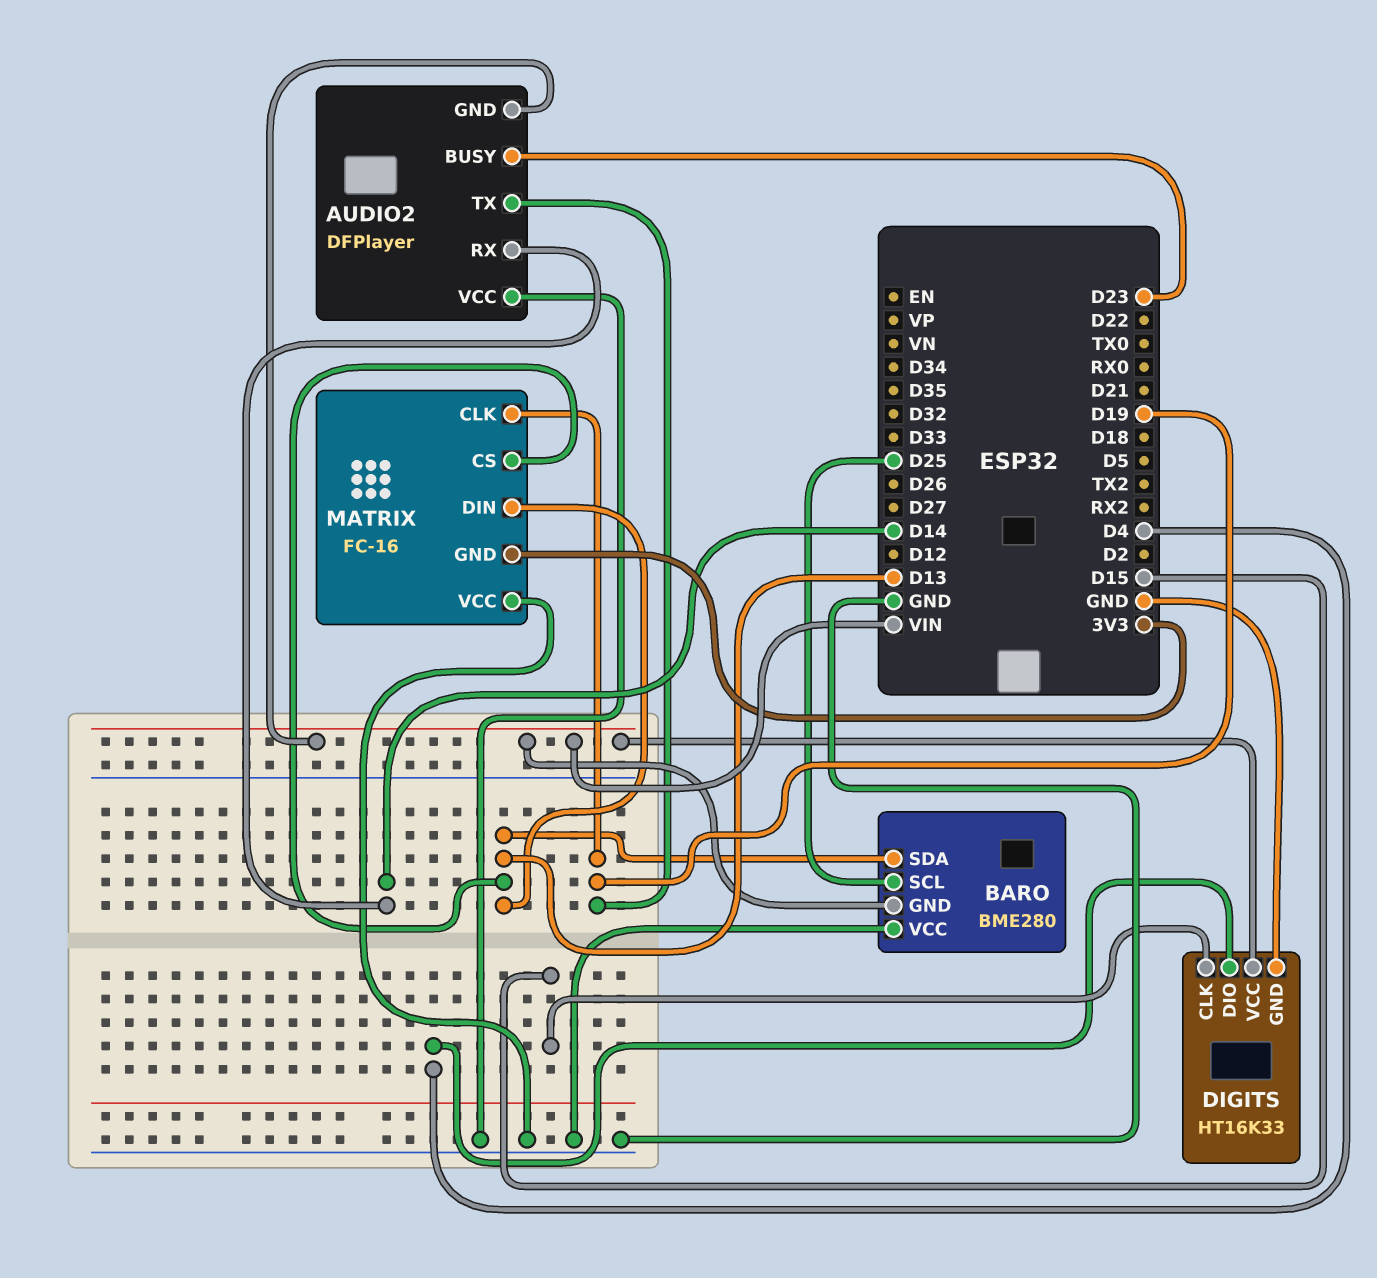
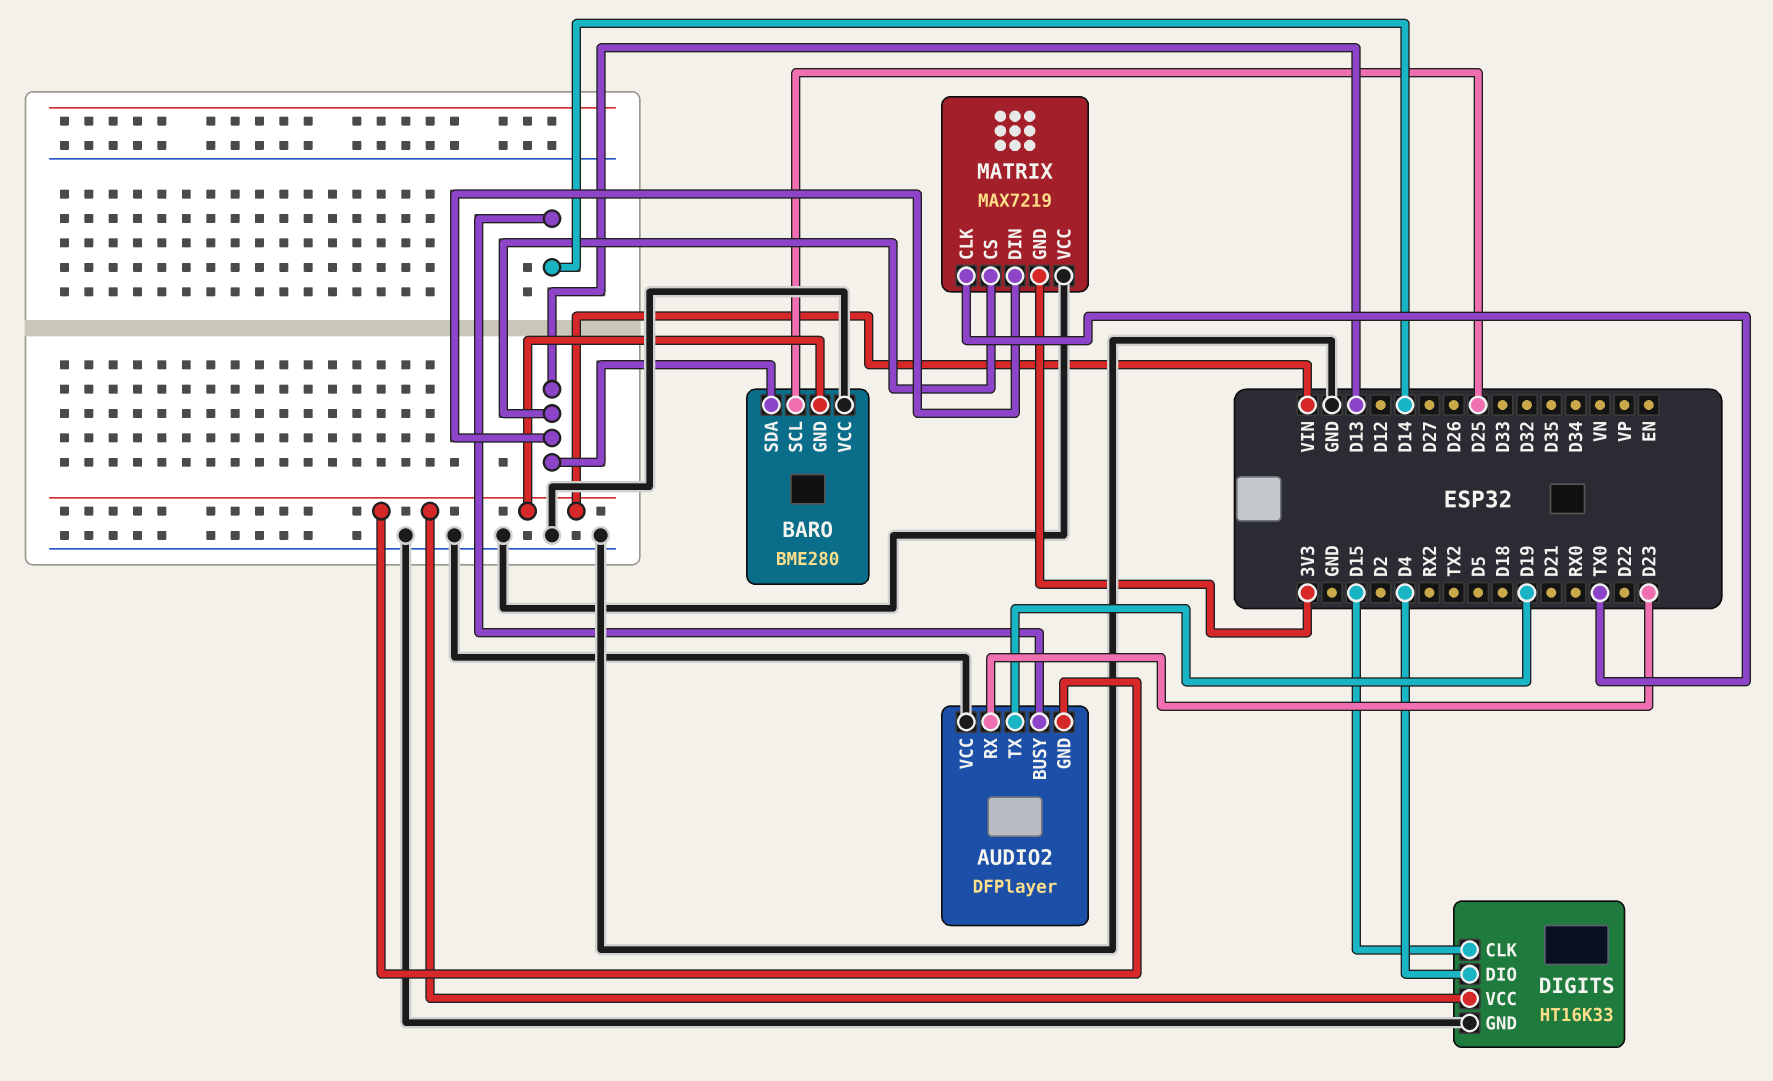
AUDIO2 pin BUSY: D23 -> D14
AUDIO2 pin RX: D14 -> D23
MATRIX: FC-16 -> MAX7219
MATRIX pin CLK: D19 -> TX0

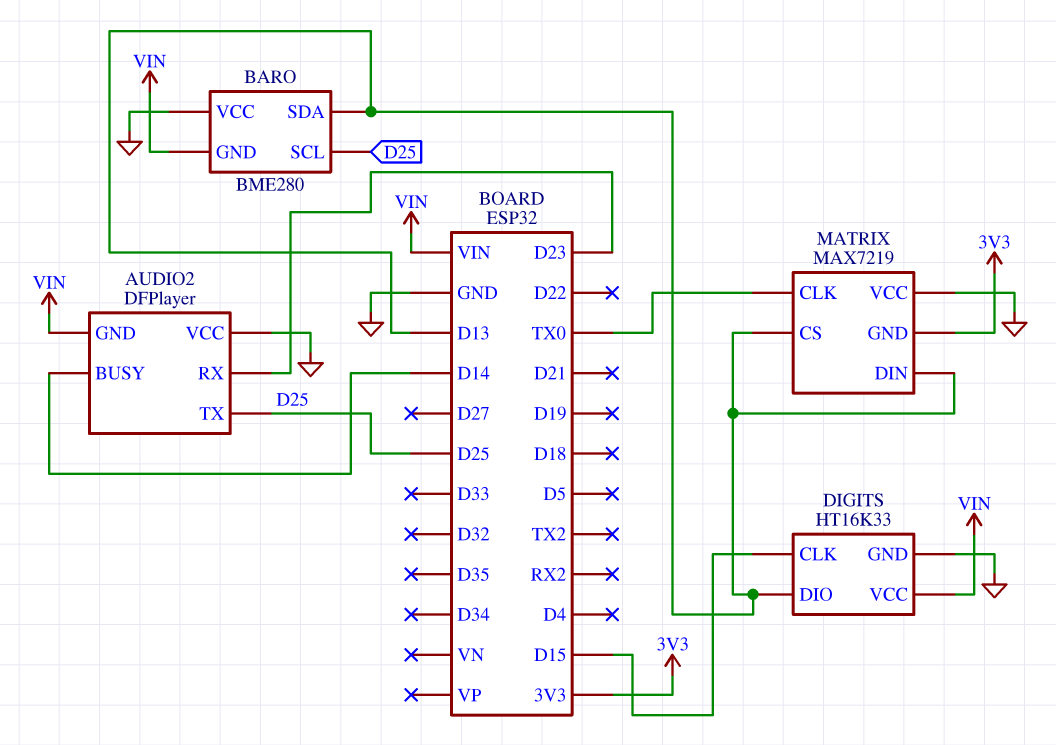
AUDIO2 pin TX: D19 -> D25
DIGITS pin DIO: D4 -> D13

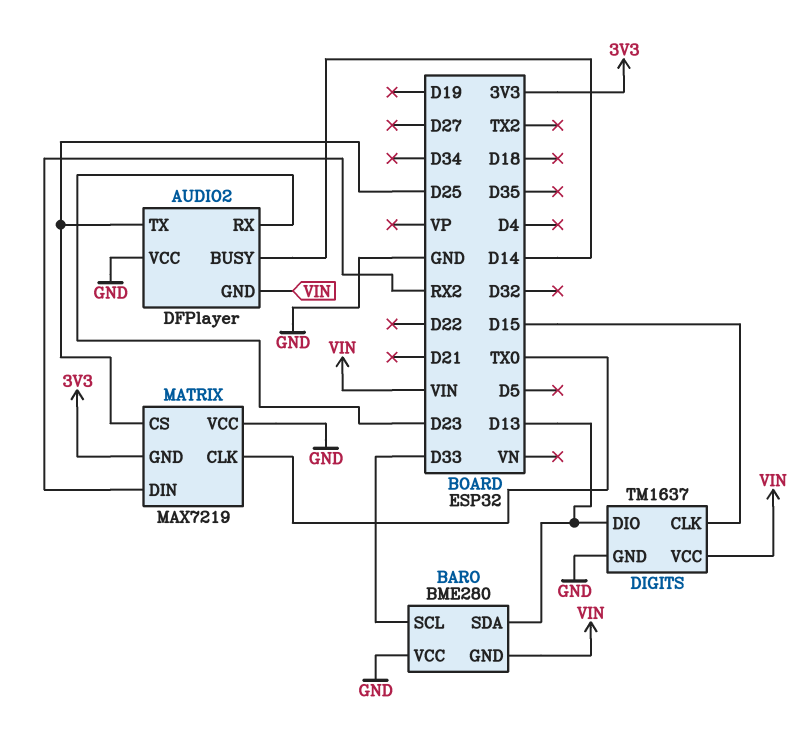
BARO pin SCL: D25 -> D33
DIGITS: HT16K33 -> TM1637
MATRIX pin CS: D13 -> D25
MATRIX pin DIN: D13 -> RX2

